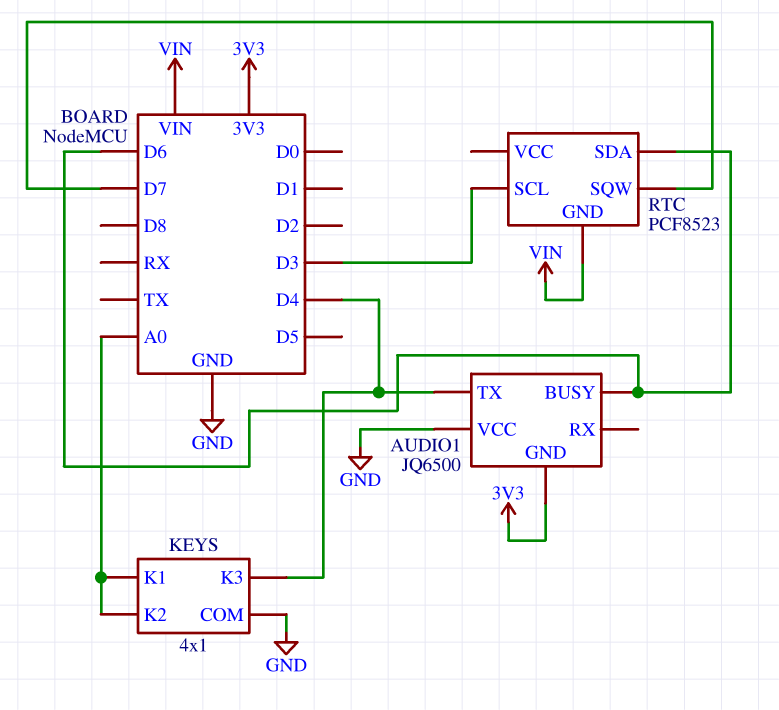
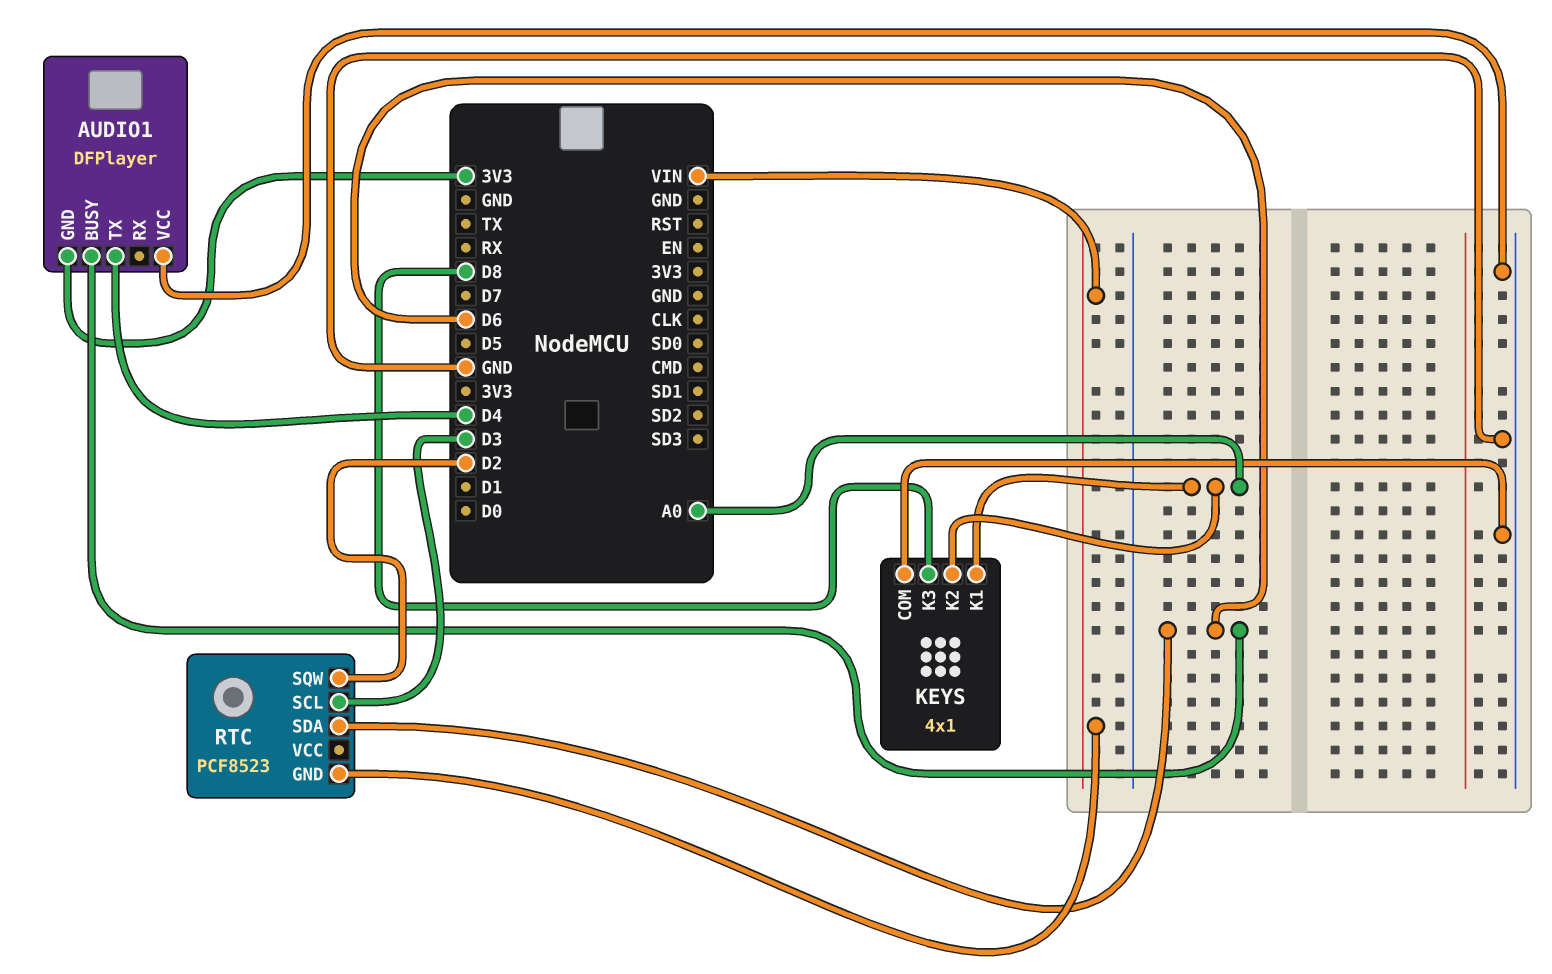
AUDIO1: JQ6500 -> DFPlayer
KEYS pin K3: D4 -> D8
RTC pin SQW: D7 -> D2

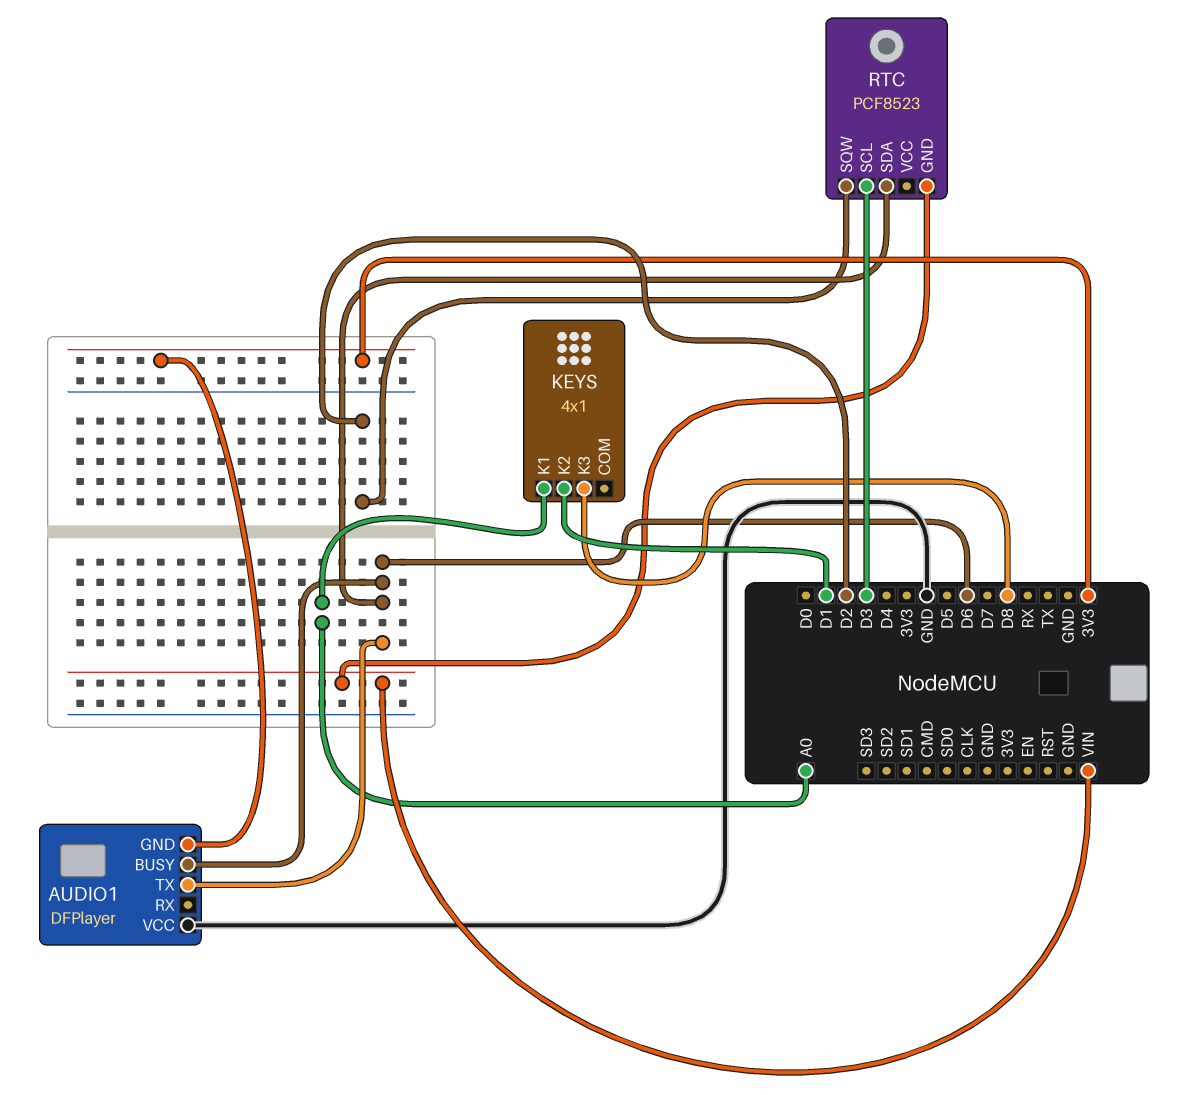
AUDIO1 pin TX: D4 -> D6
KEYS pin COM: GND -> none
KEYS pin K2: A0 -> D1

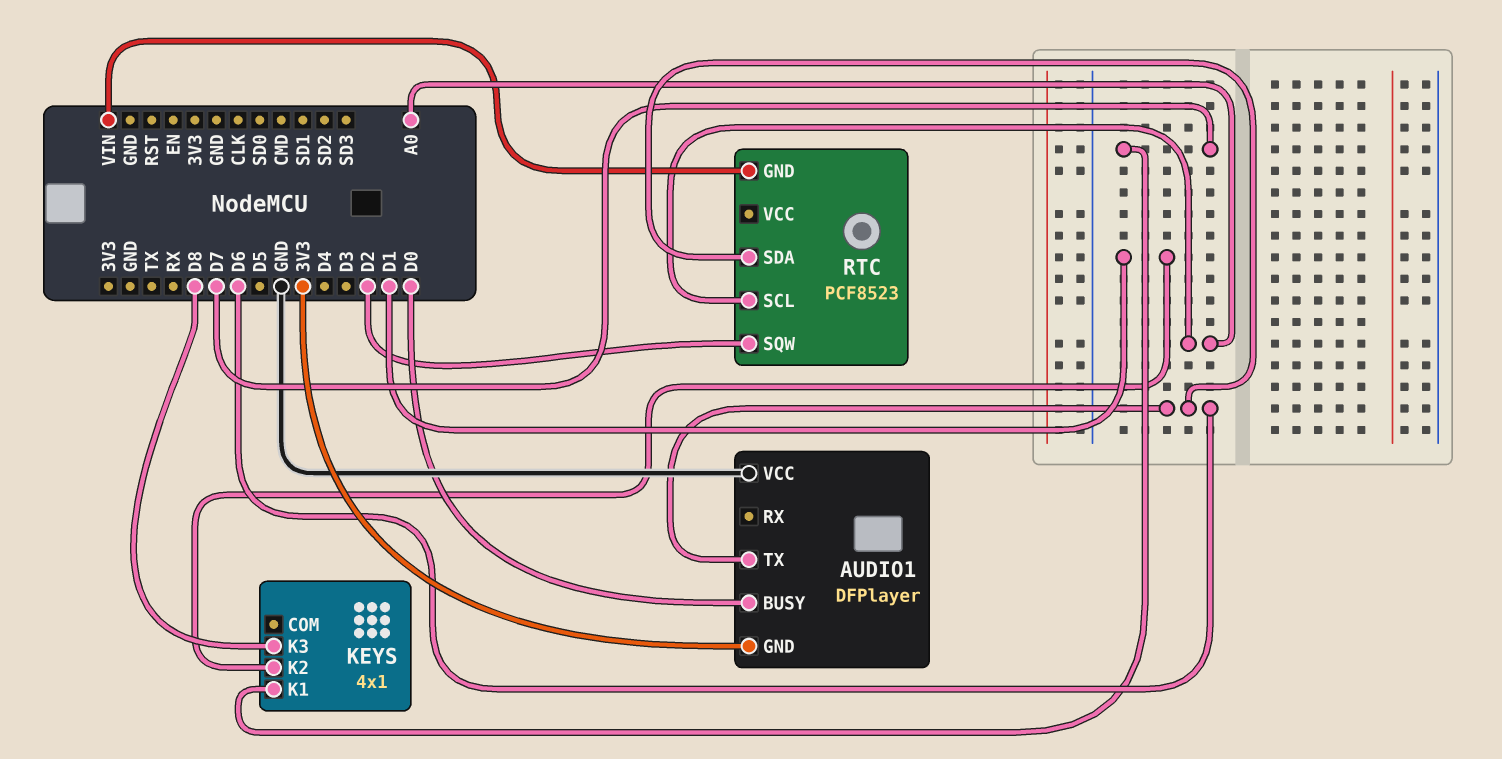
AUDIO1 pin BUSY: D6 -> D0
KEYS pin K1: A0 -> D7
RTC pin SCL: D3 -> A0

